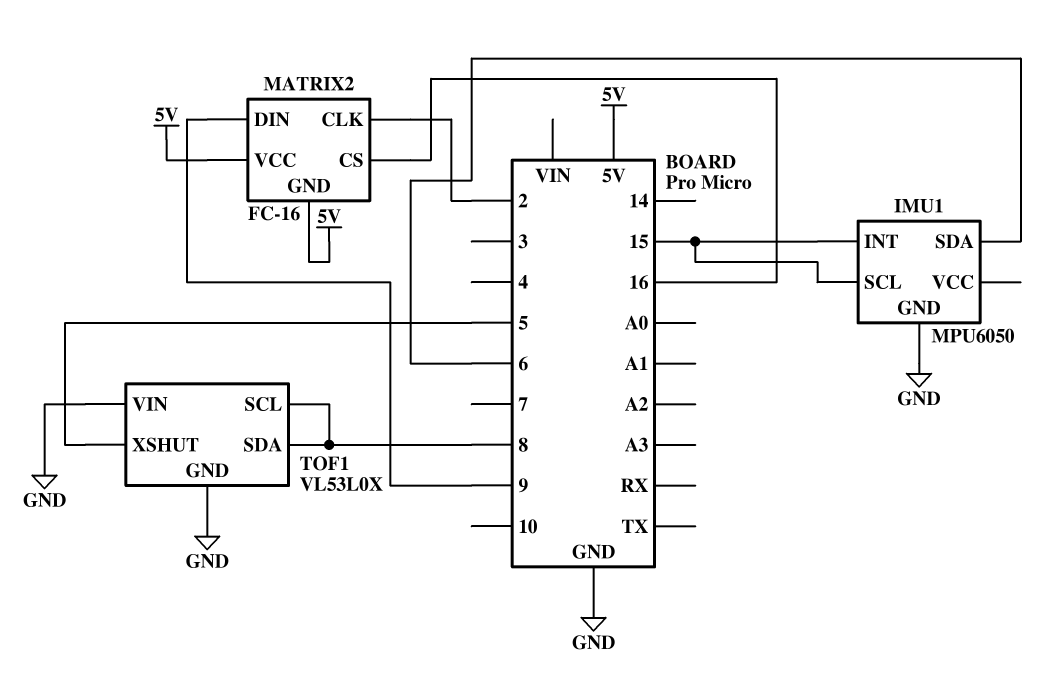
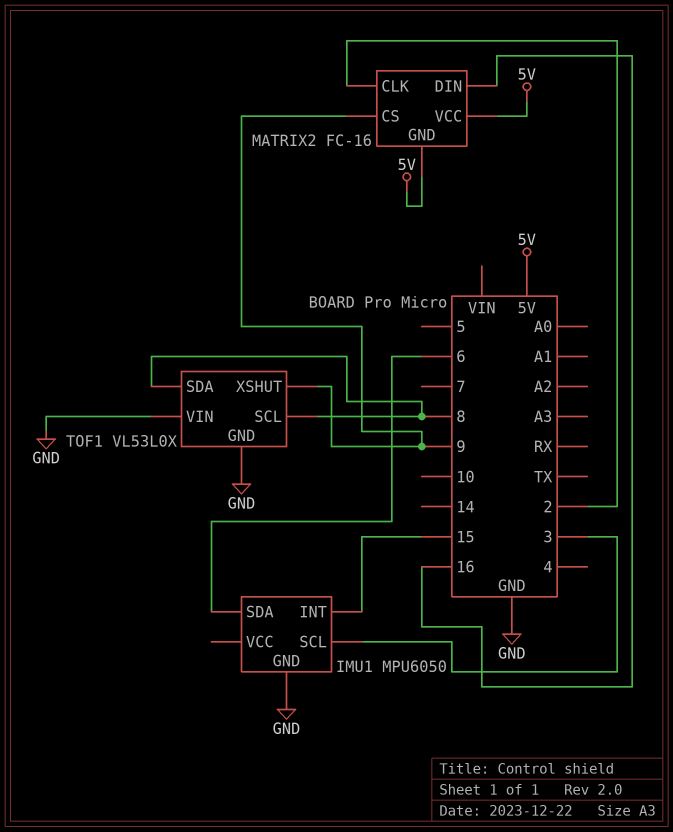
IMU1 pin SCL: 15 -> 3
MATRIX2 pin CS: 16 -> 9
MATRIX2 pin DIN: 9 -> 16
TOF1 pin XSHUT: 5 -> 9

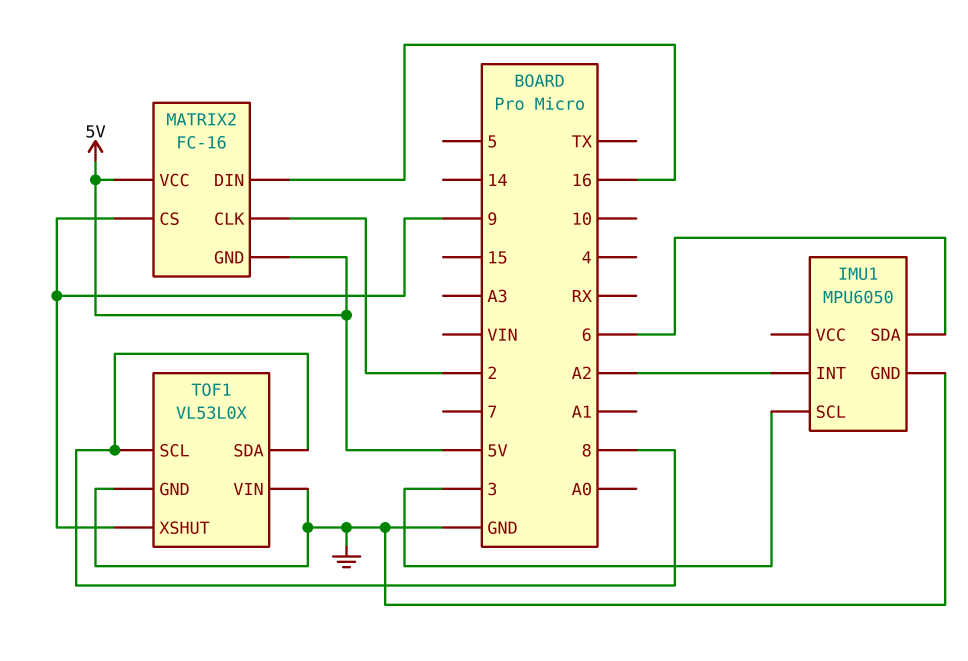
IMU1 pin INT: 15 -> A2

